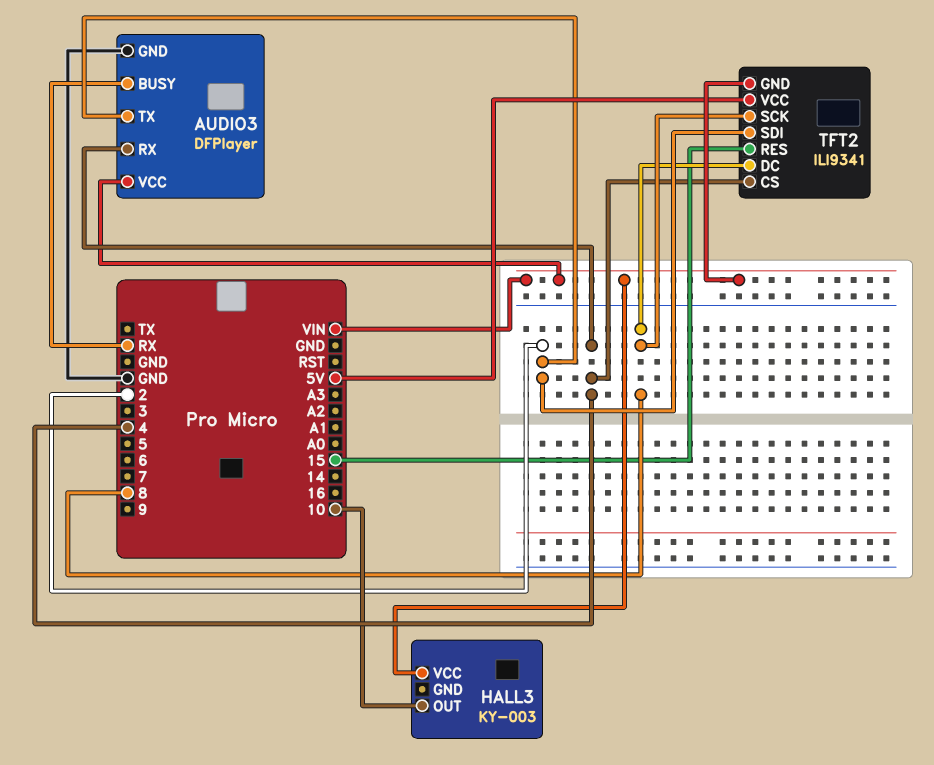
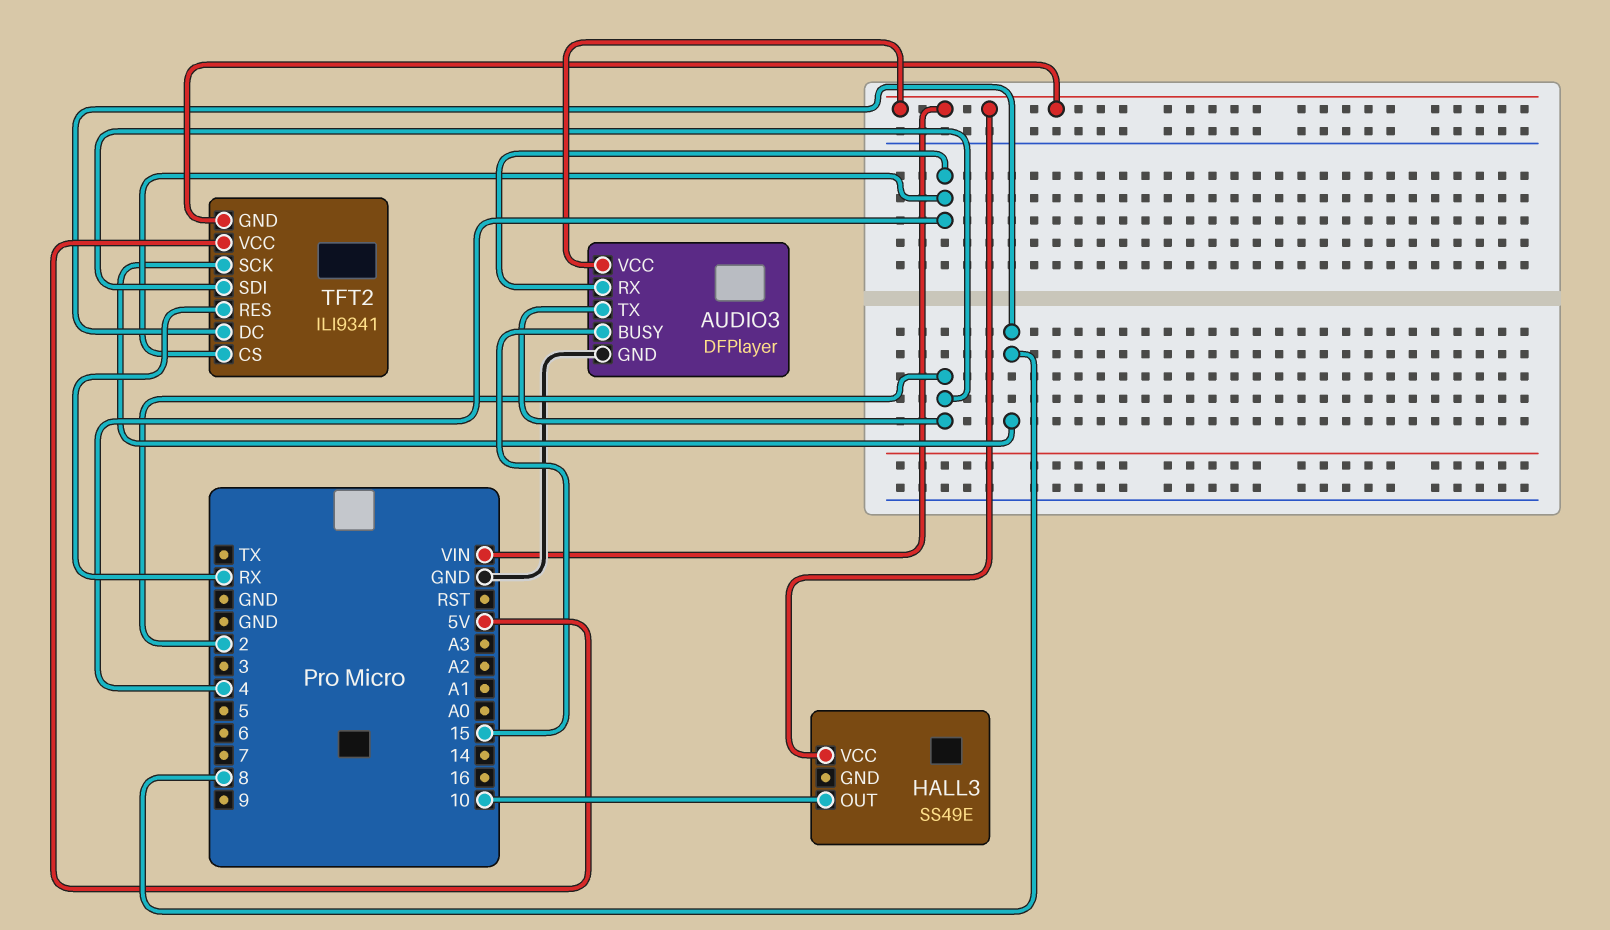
AUDIO3 pin BUSY: RX -> 15
HALL3: KY-003 -> SS49E
TFT2 pin RES: 15 -> RX

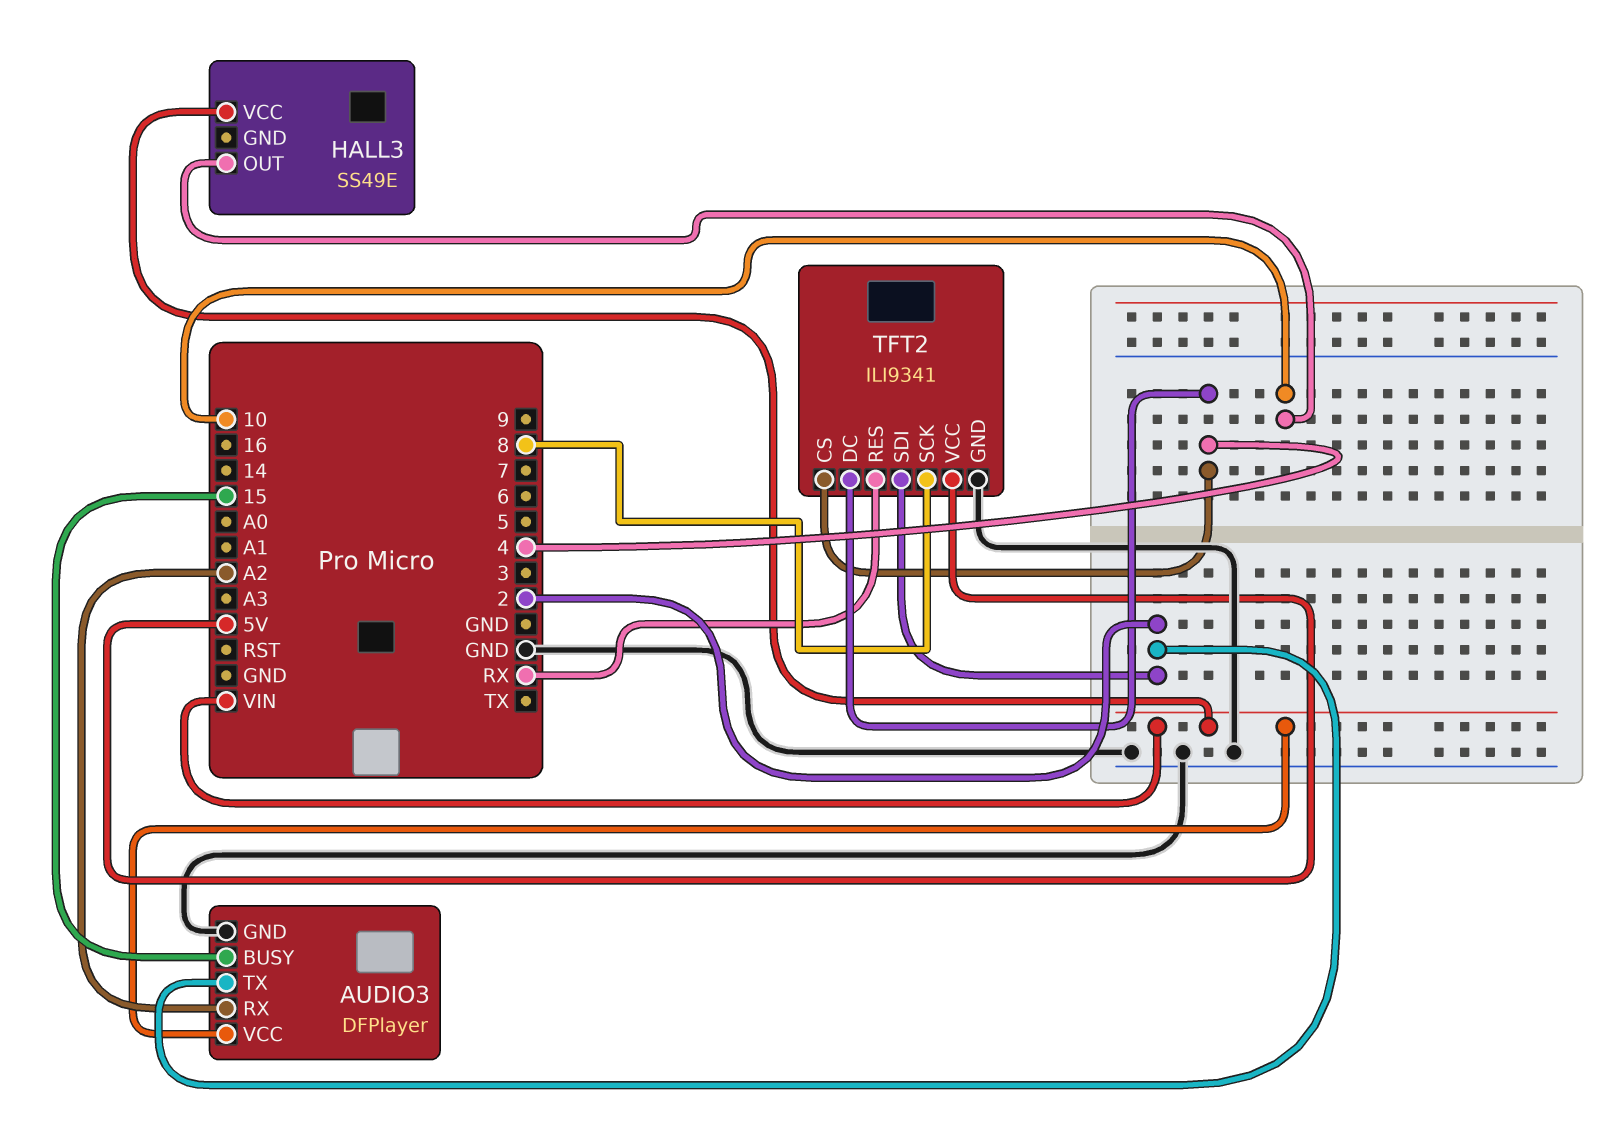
AUDIO3 pin RX: 4 -> A2
TFT2 pin DC: 8 -> 4
TFT2 pin GND: VIN -> GND

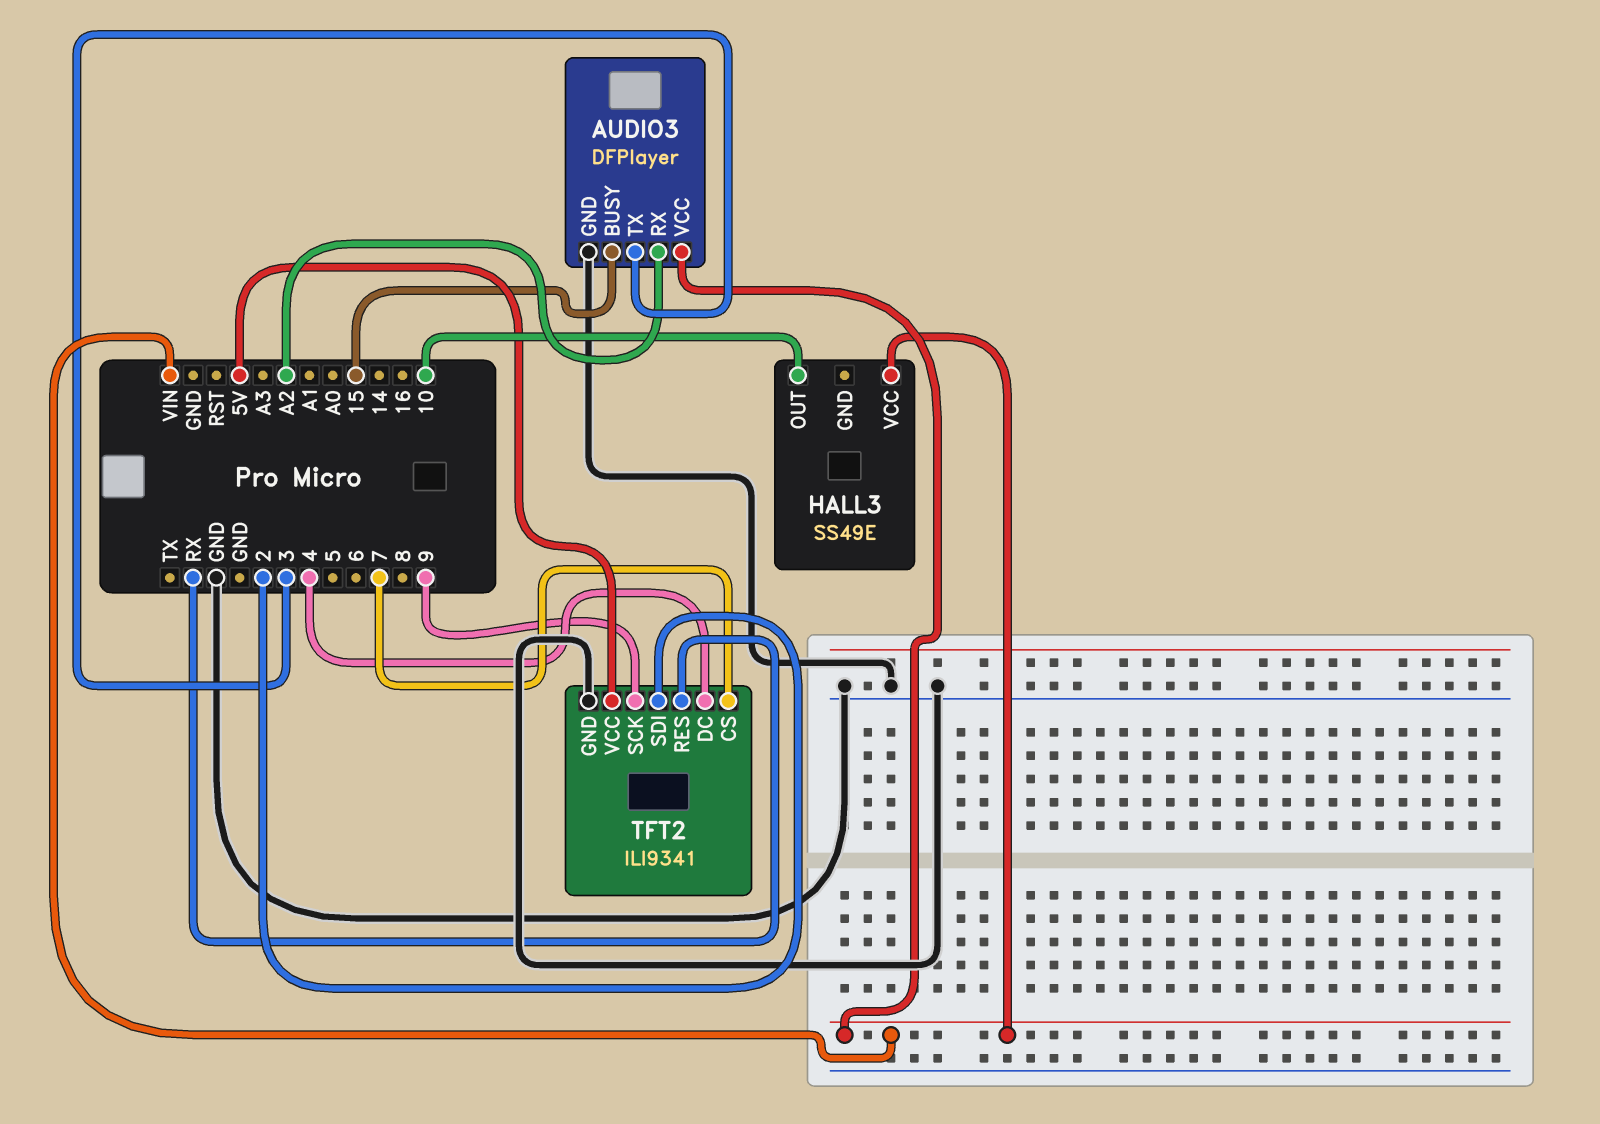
AUDIO3 pin TX: 2 -> 3
TFT2 pin CS: 4 -> 7
TFT2 pin SCK: 8 -> 9

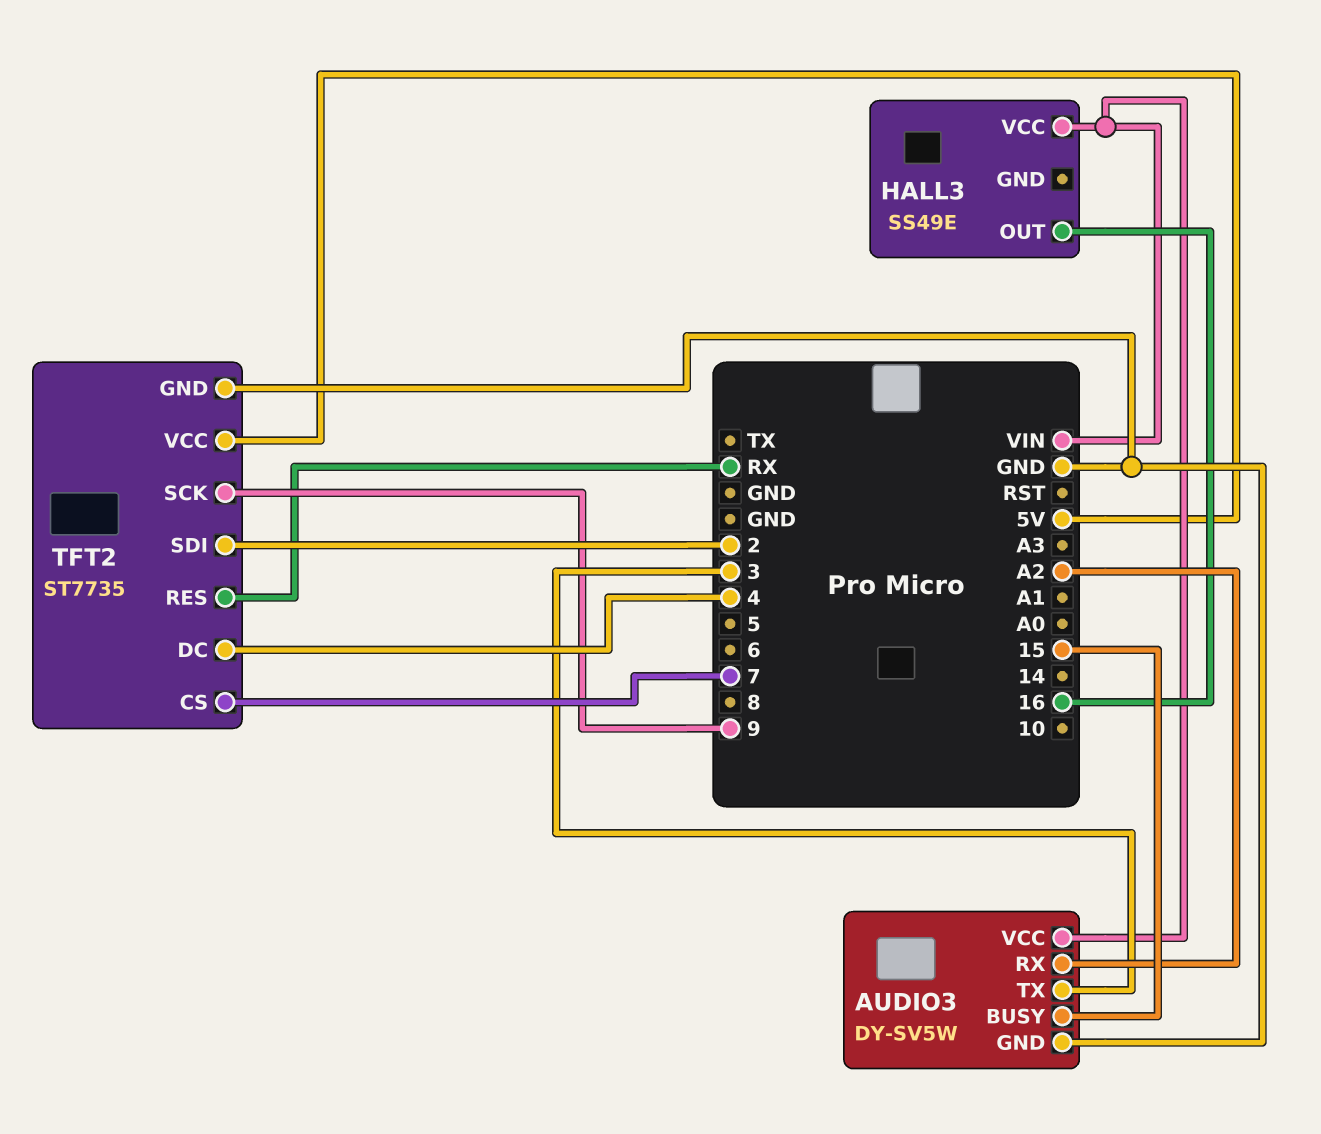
AUDIO3: DFPlayer -> DY-SV5W
HALL3 pin OUT: 10 -> 16
TFT2: ILI9341 -> ST7735

